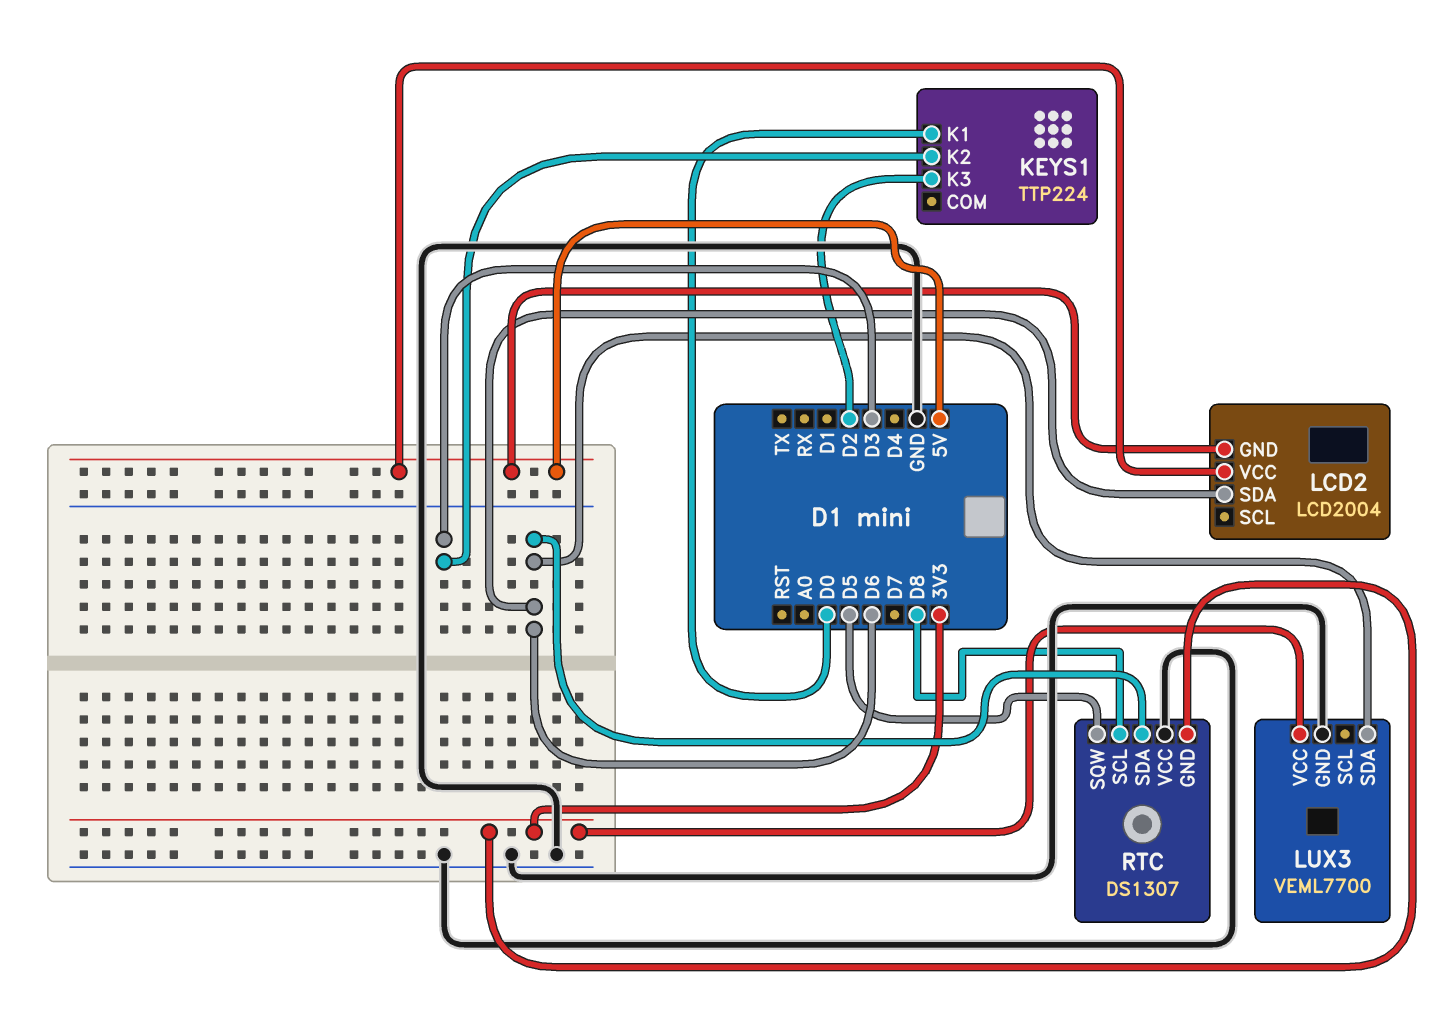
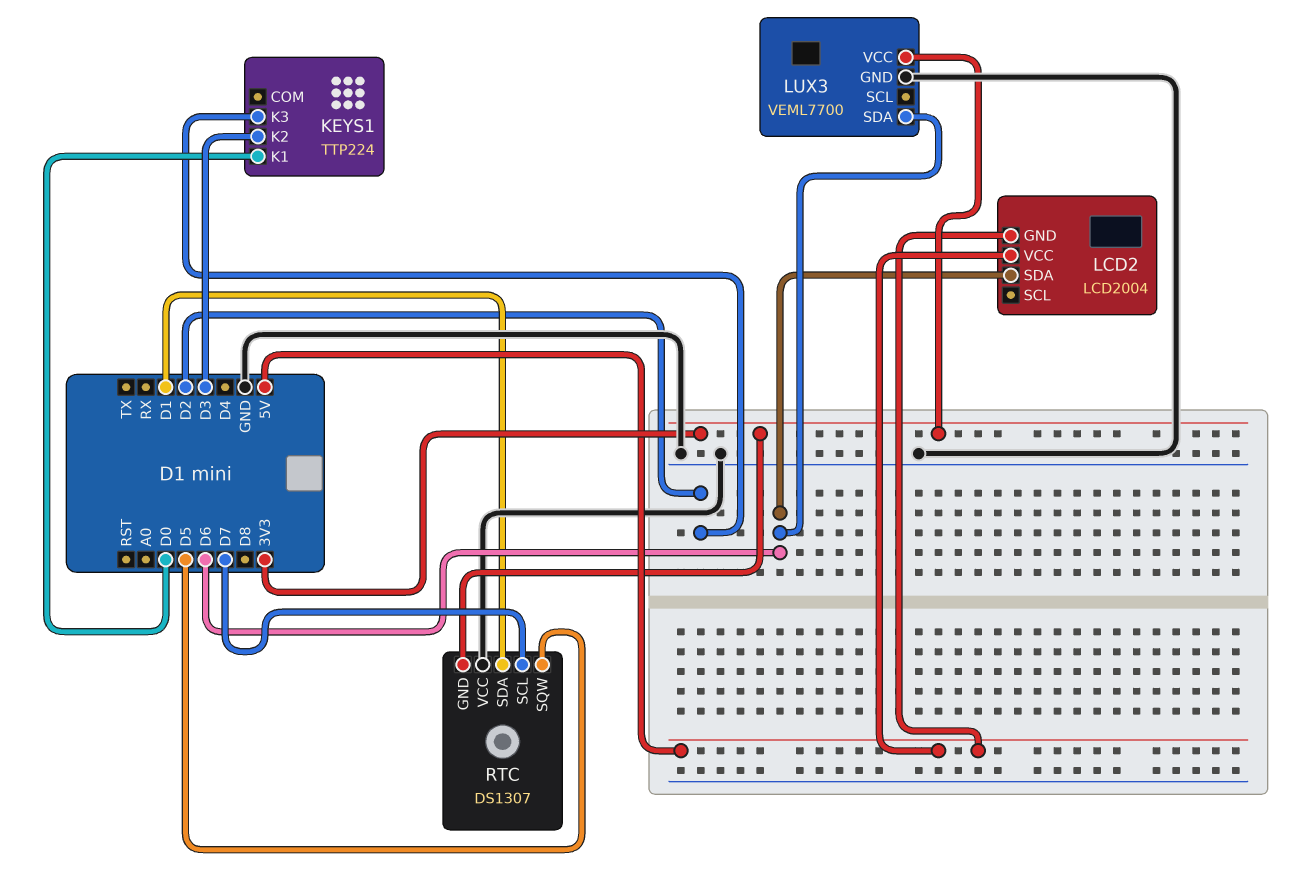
RTC pin SCL: D8 -> D7
RTC pin SDA: D6 -> D1

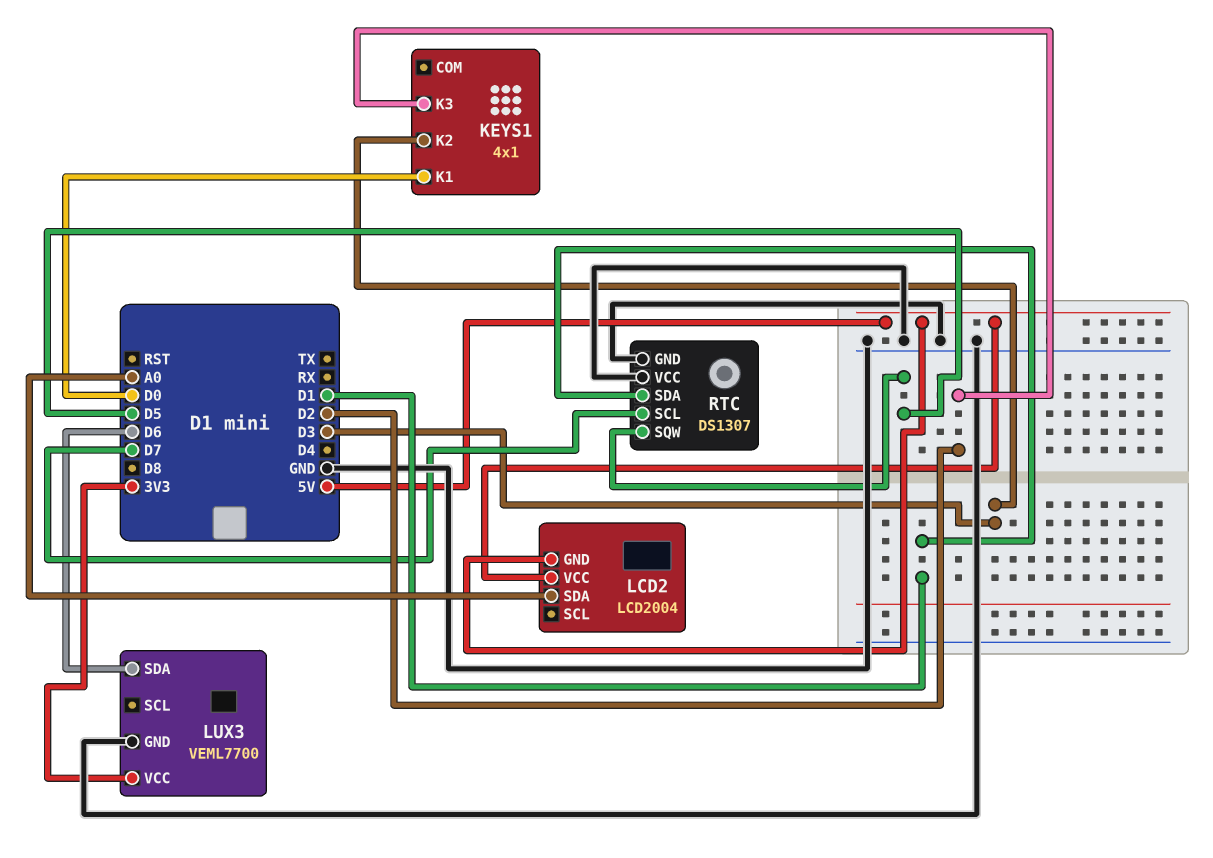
KEYS1: TTP224 -> 4x1
LCD2 pin SDA: D6 -> A0
RTC pin GND: 3V3 -> GND

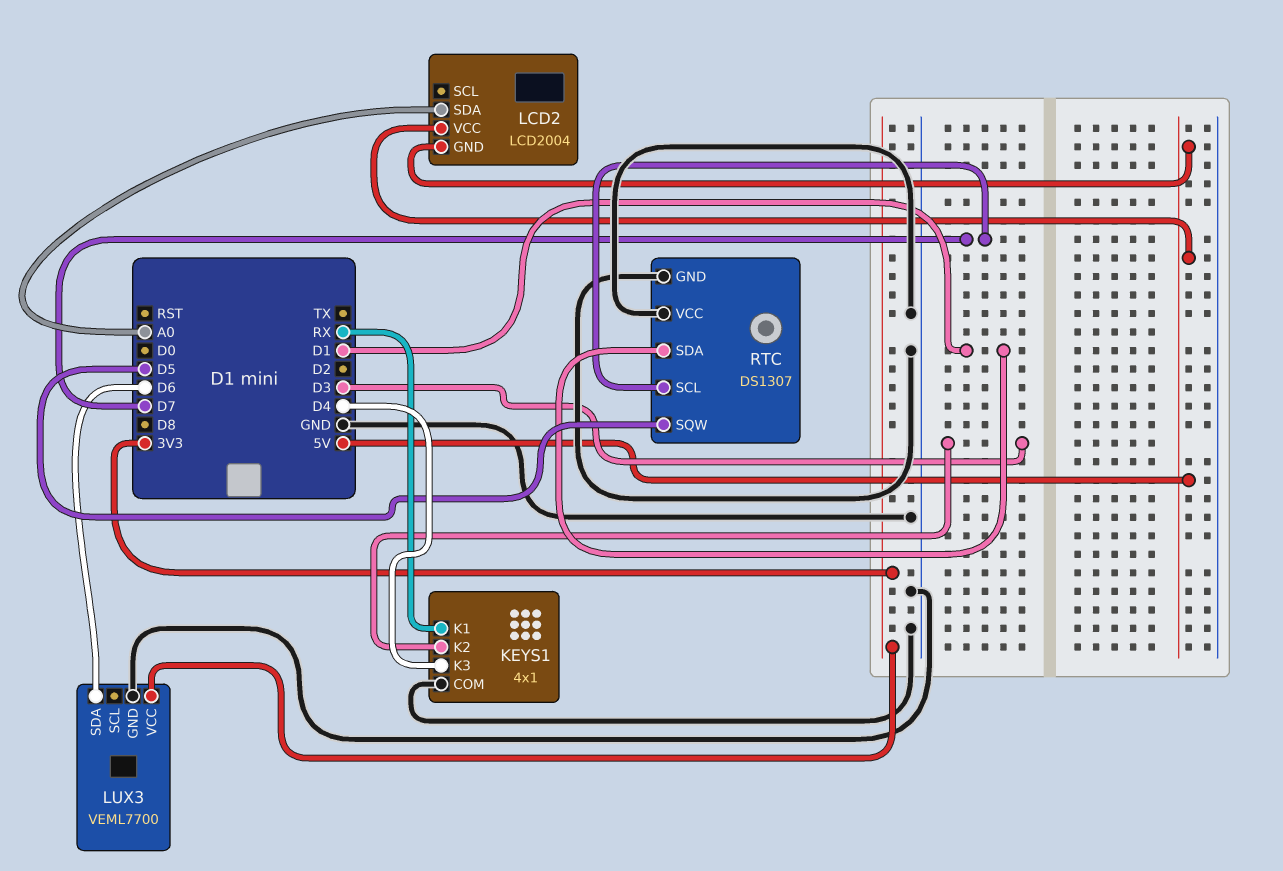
KEYS1 pin COM: none -> GND
KEYS1 pin K1: D0 -> RX
KEYS1 pin K3: D2 -> D4

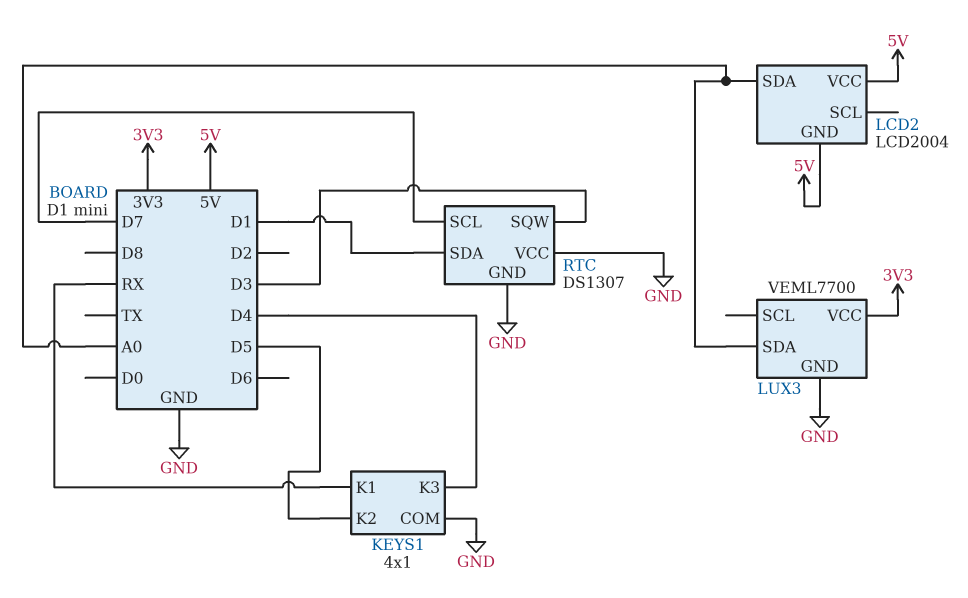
KEYS1 pin K2: D3 -> D5
LUX3 pin SDA: D6 -> A0
RTC pin SQW: D5 -> D3

